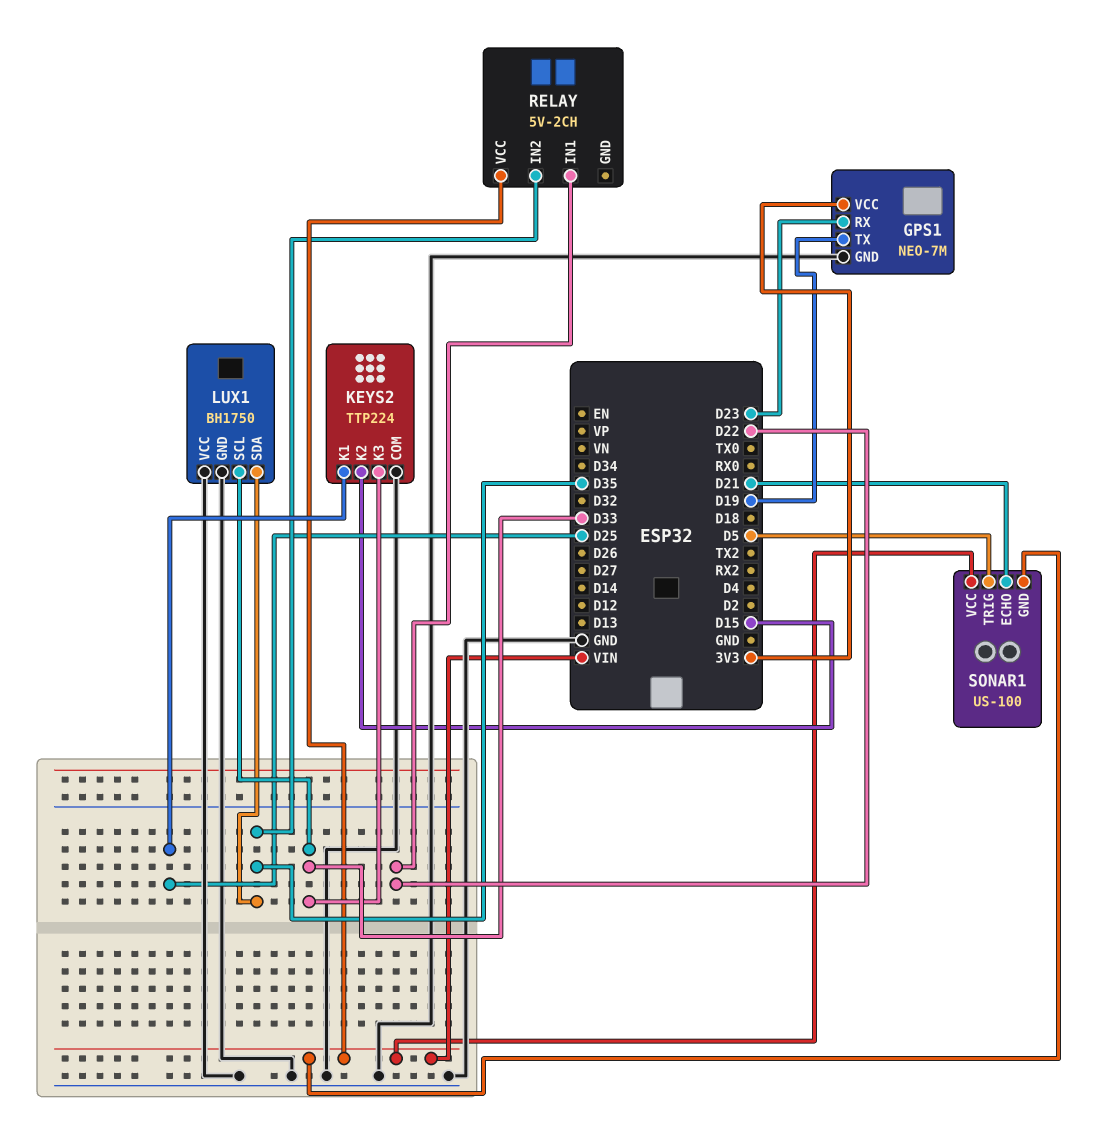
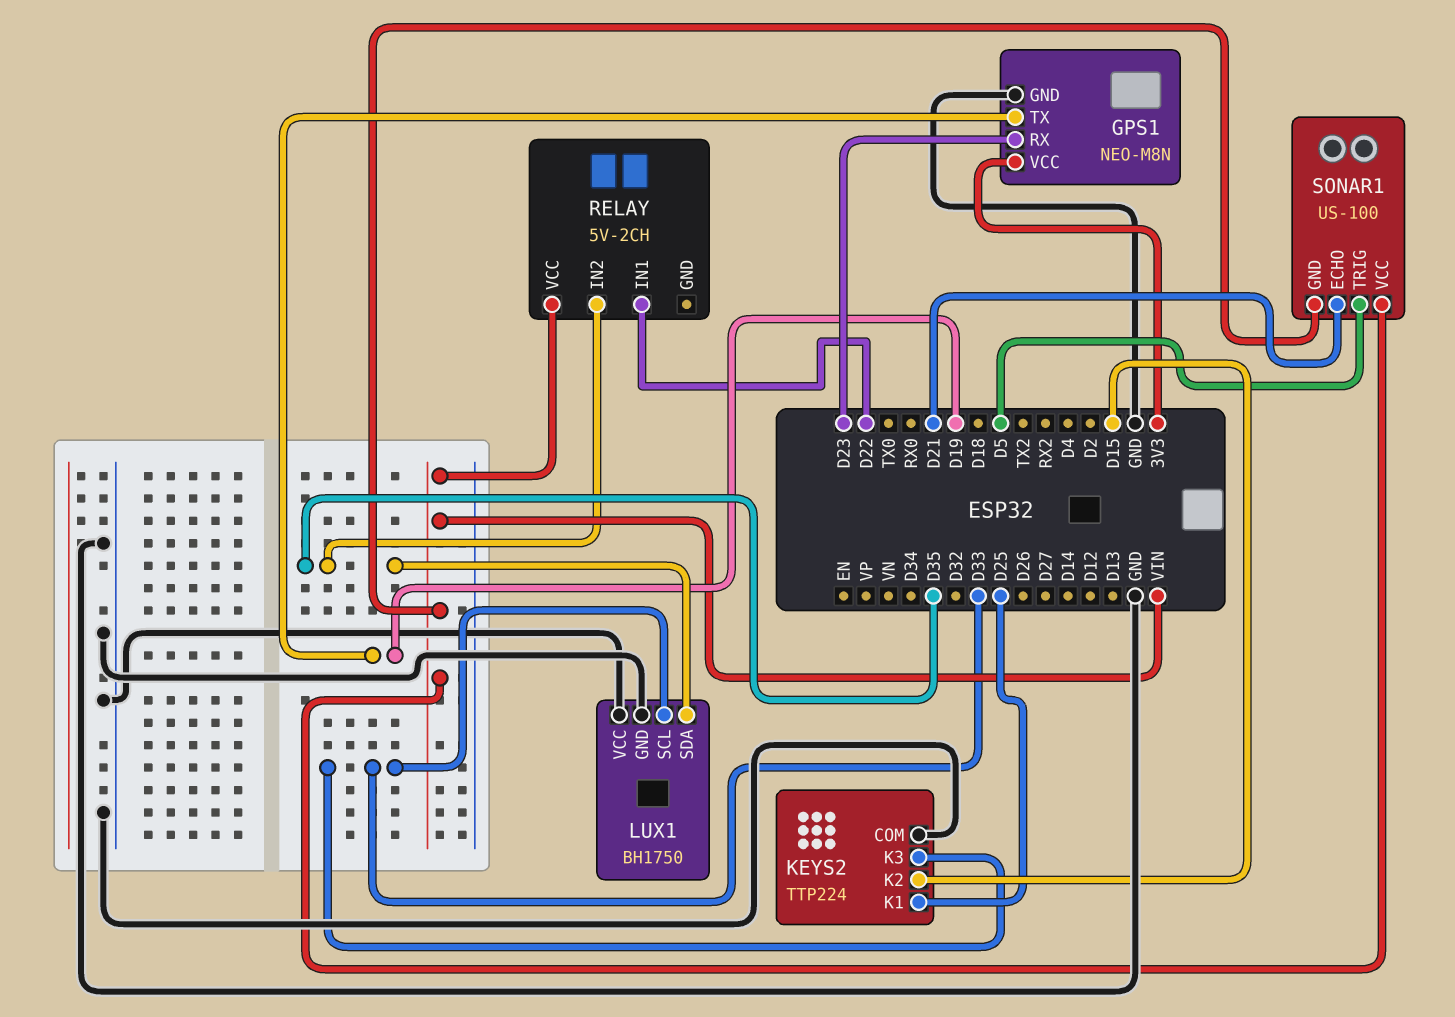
GPS1: NEO-7M -> NEO-M8N

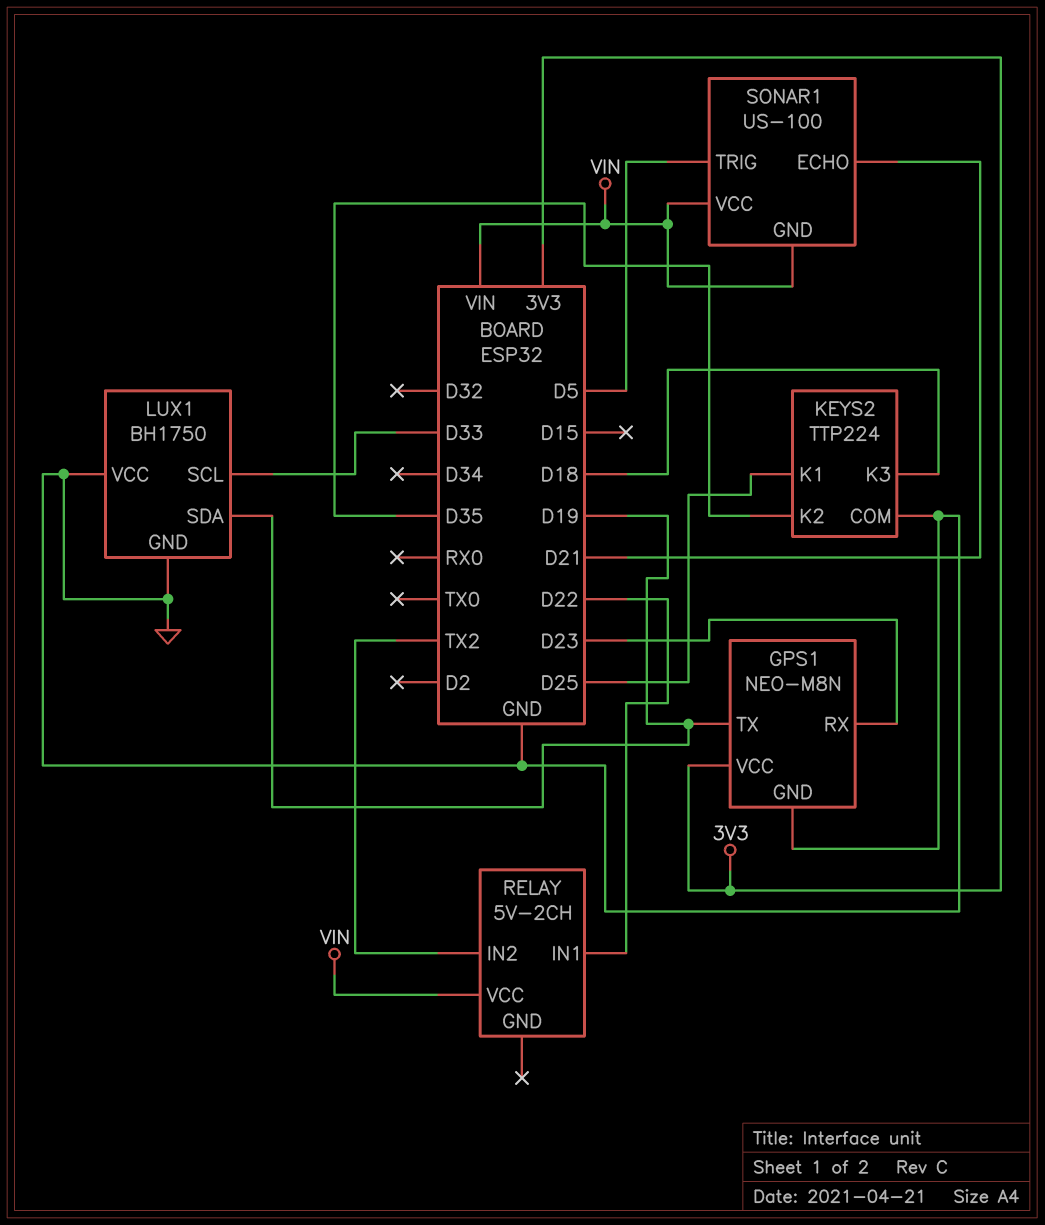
KEYS2 pin K2: D15 -> D35
KEYS2 pin K3: D33 -> D18
LUX1 pin SDA: D35 -> D19
RELAY pin IN2: D35 -> TX2

